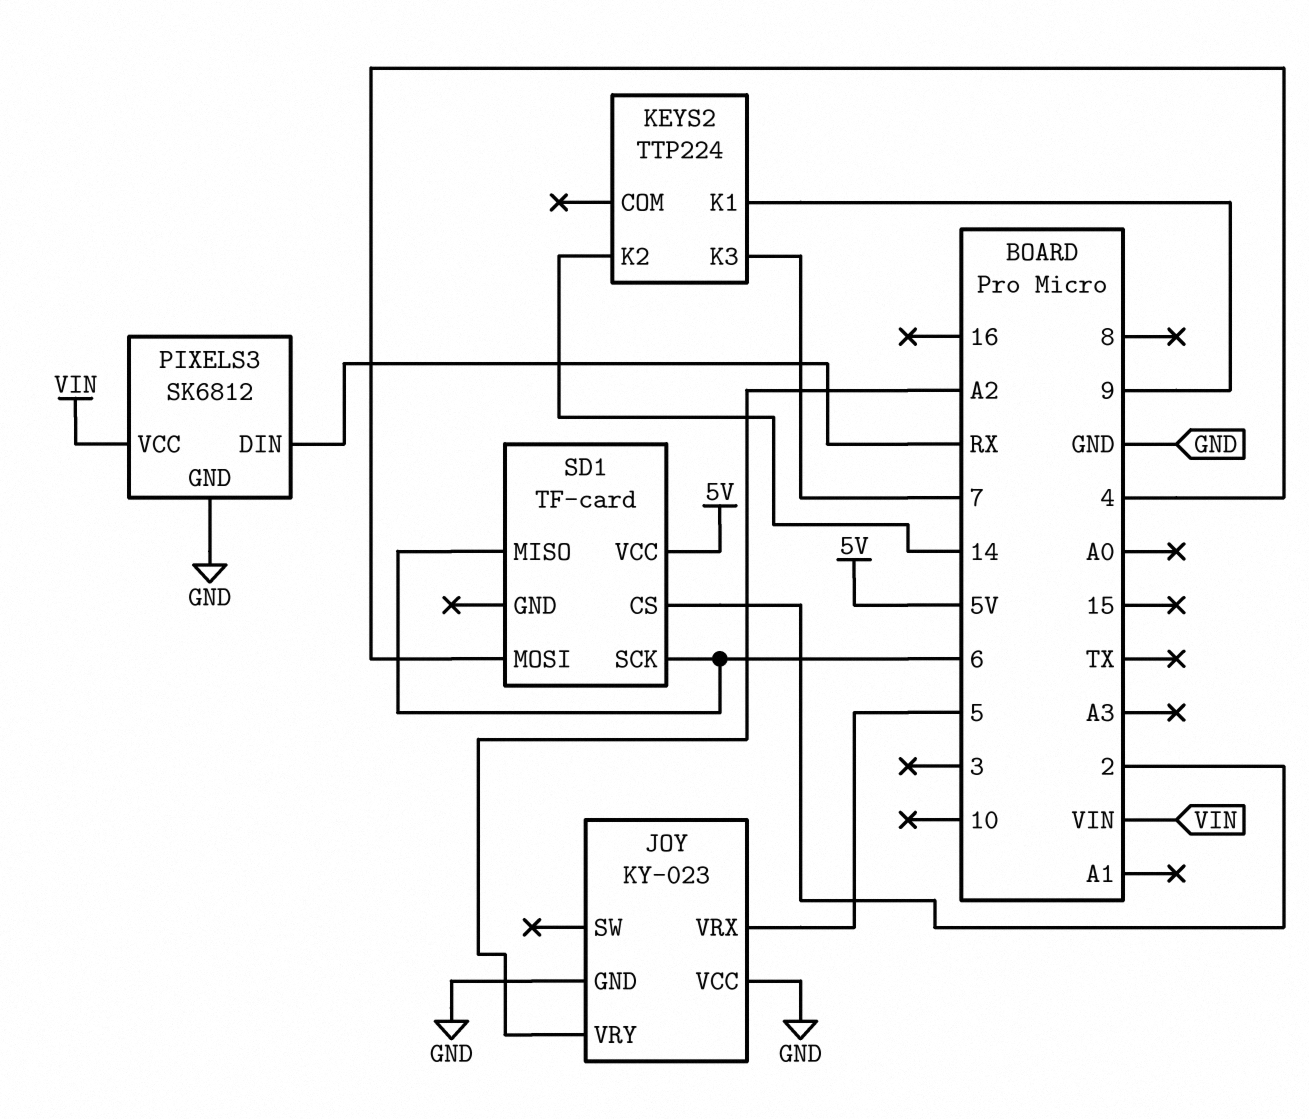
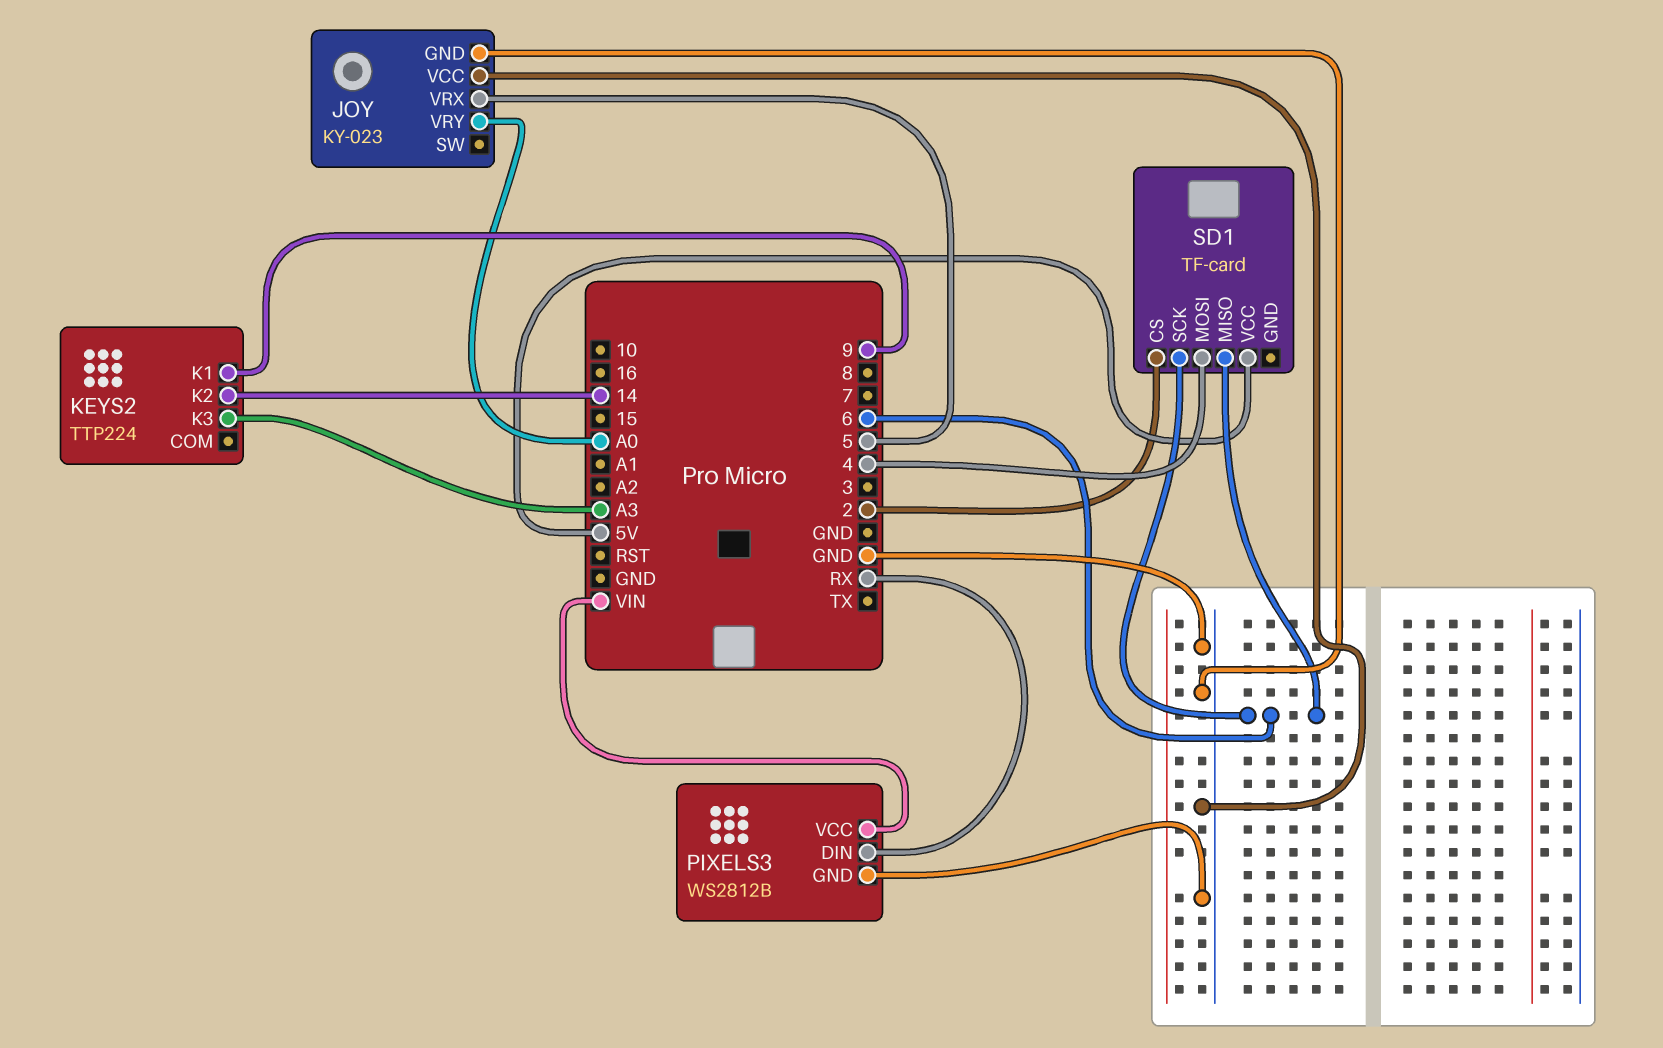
JOY pin VRY: A2 -> A0
KEYS2 pin K3: 7 -> A3
PIXELS3: SK6812 -> WS2812B

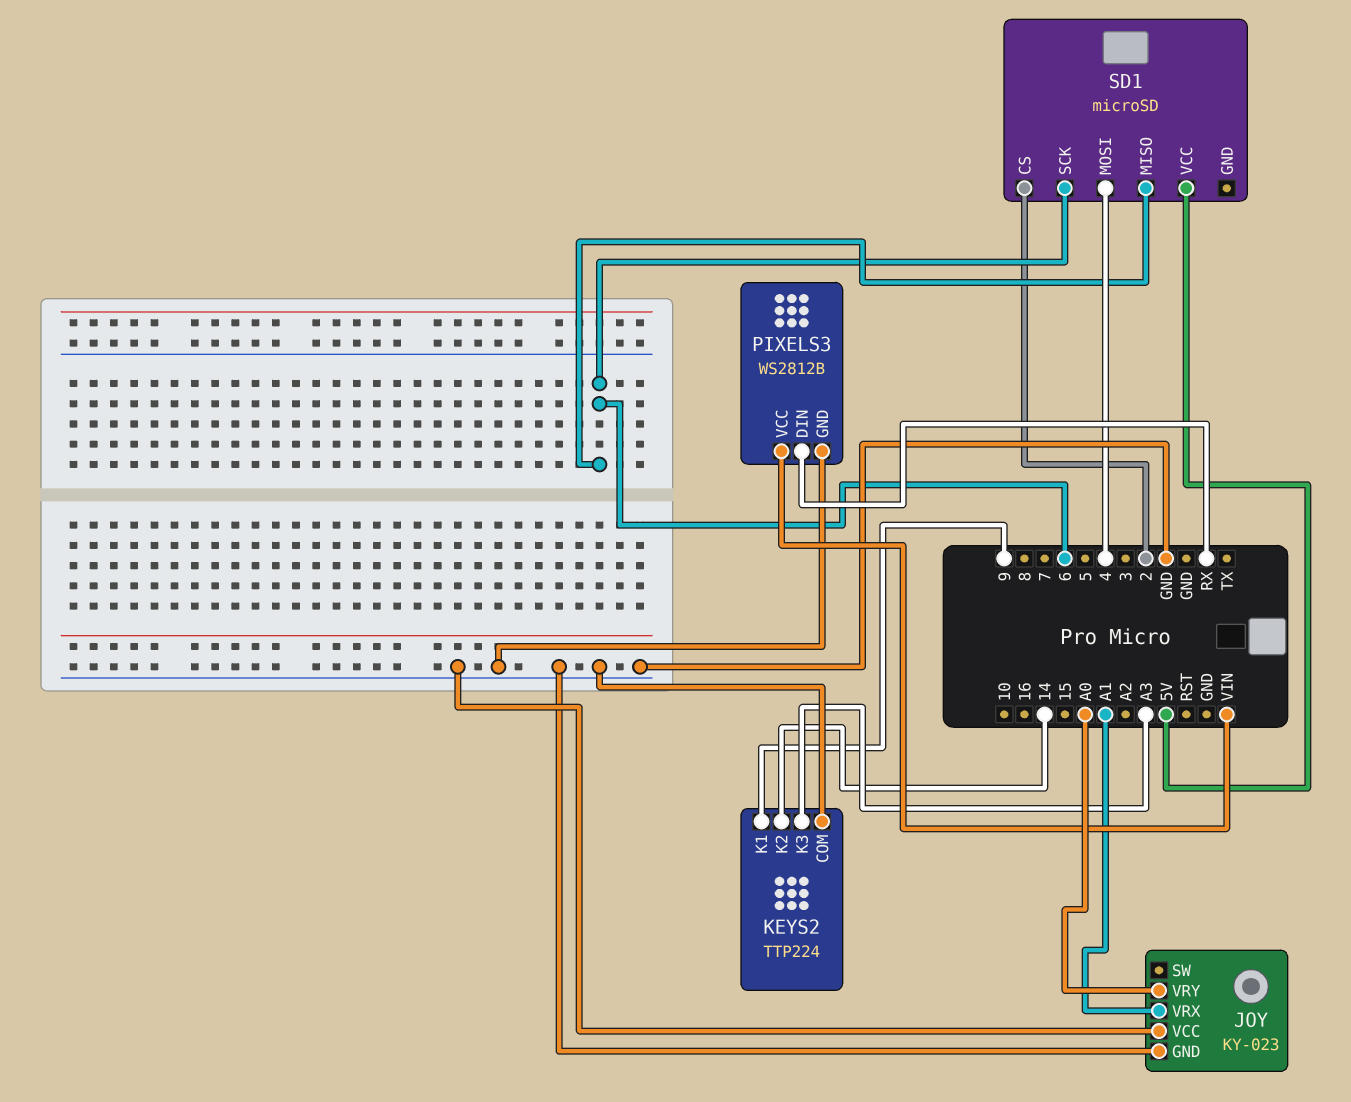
JOY pin VRX: 5 -> A1
KEYS2 pin COM: none -> GND
SD1: TF-card -> microSD

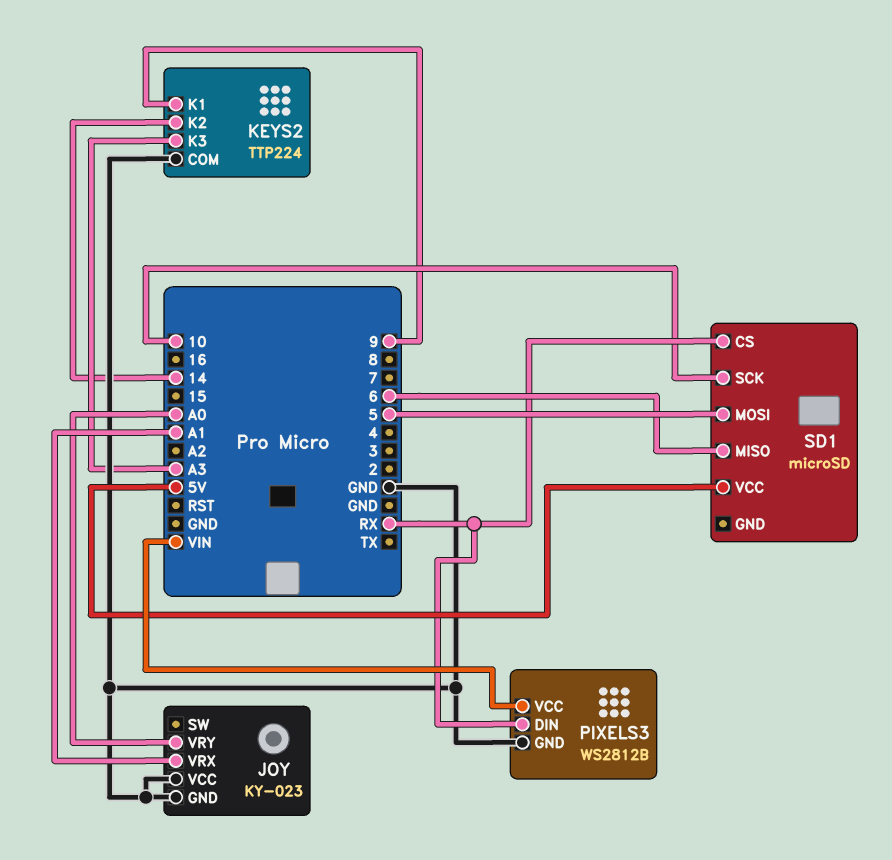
SD1 pin CS: 2 -> RX
SD1 pin MOSI: 4 -> 5
SD1 pin SCK: 6 -> 10

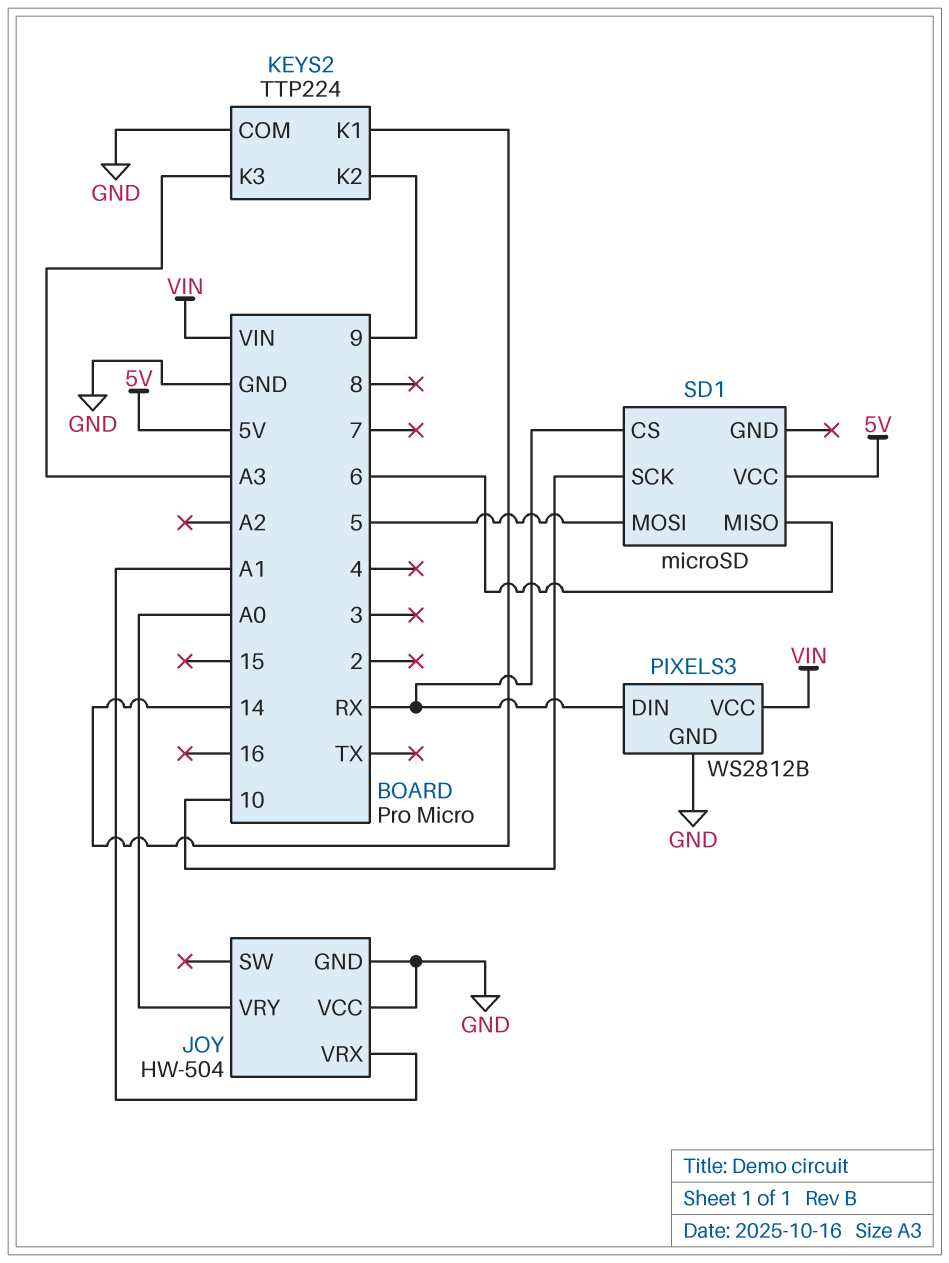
JOY: KY-023 -> HW-504
KEYS2 pin K1: 9 -> 14
KEYS2 pin K2: 14 -> 9

